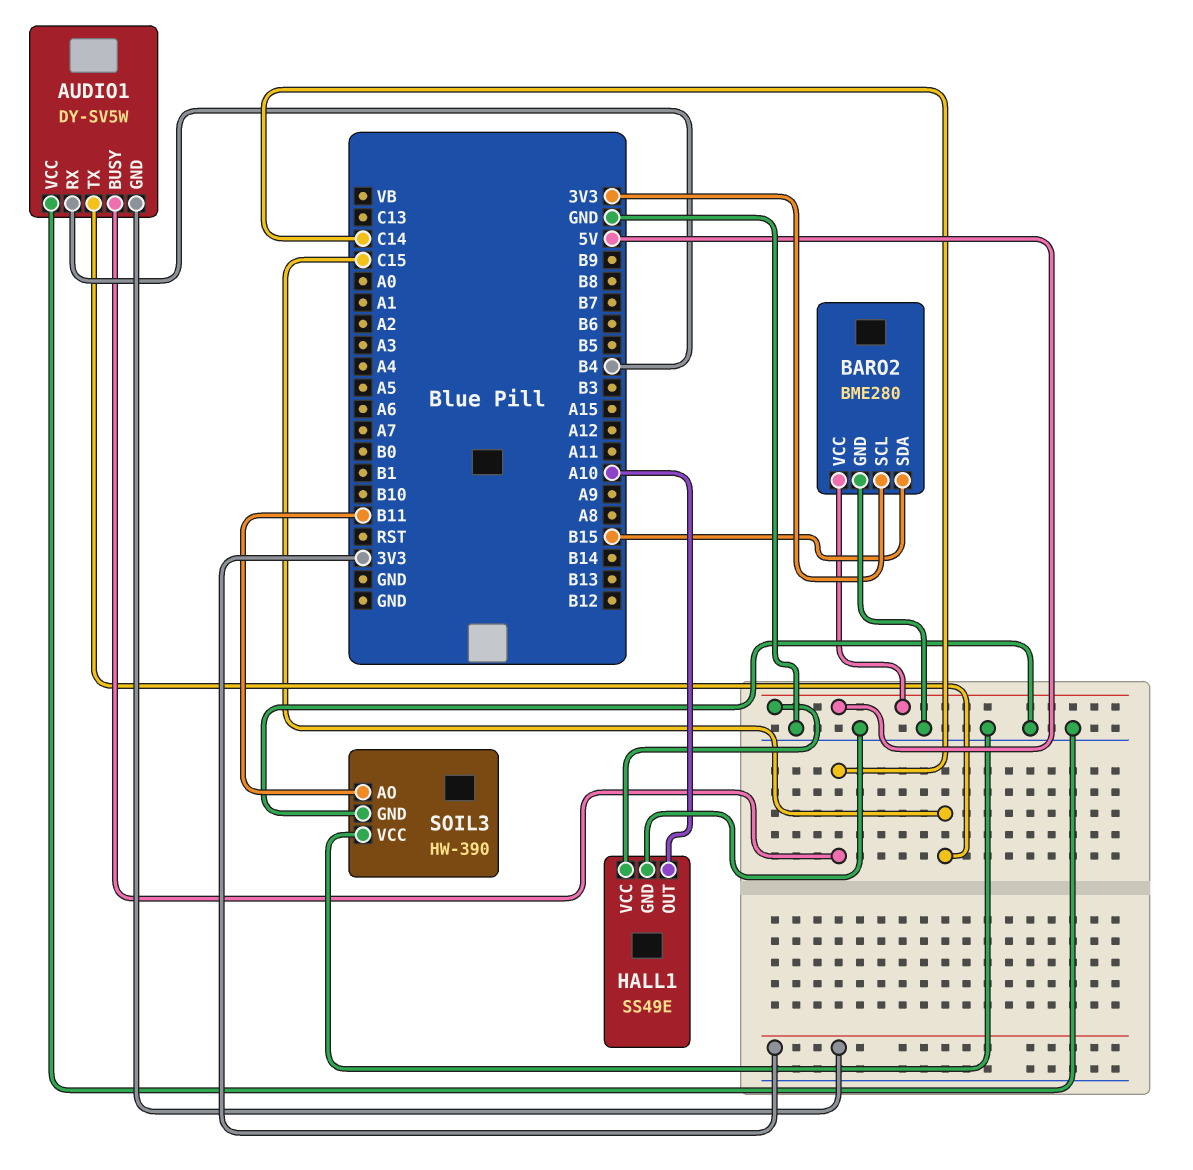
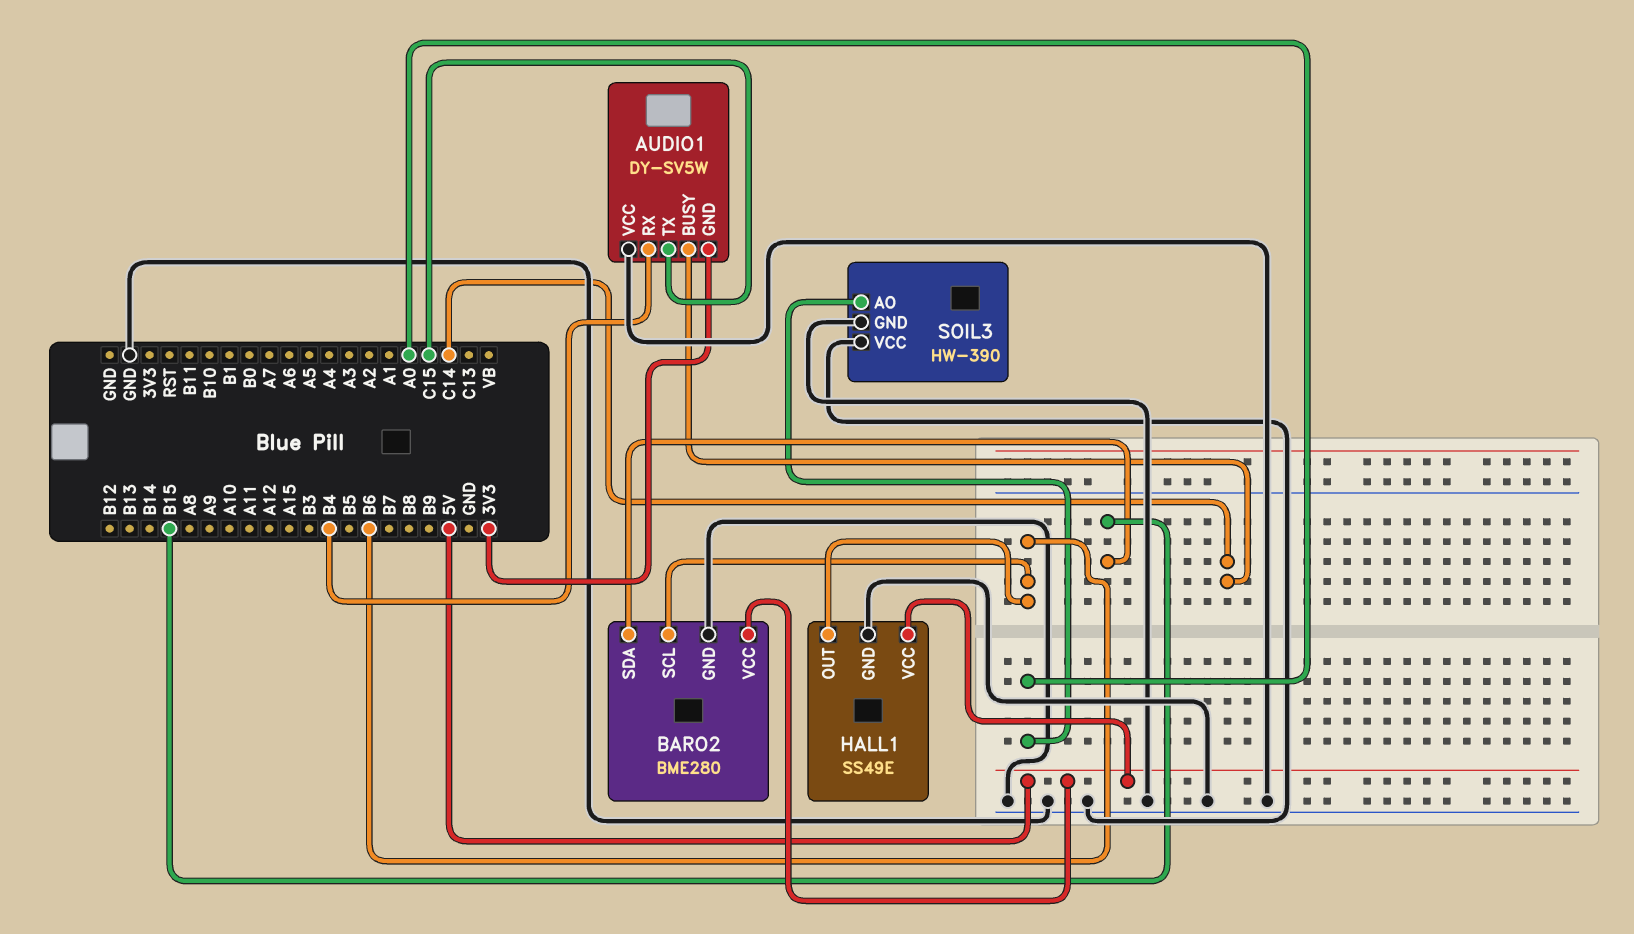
BARO2 pin SCL: 3V3 -> B6
HALL1 pin OUT: A10 -> B6
SOIL3 pin AO: B11 -> A0

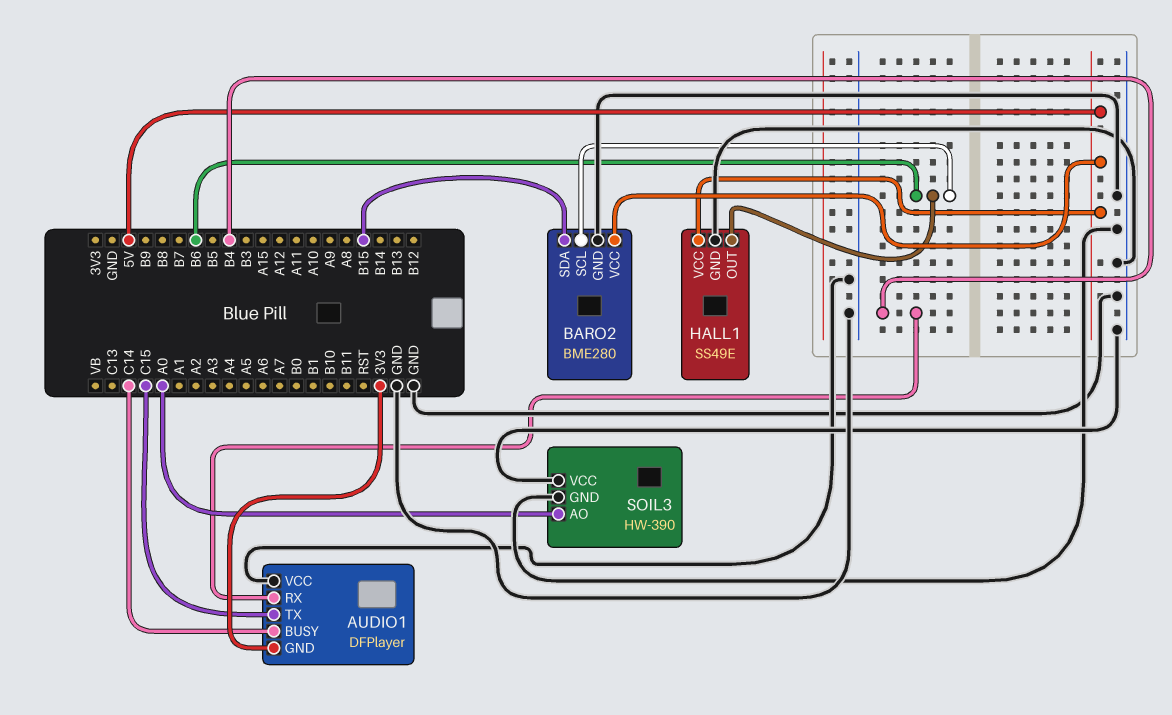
AUDIO1: DY-SV5W -> DFPlayer

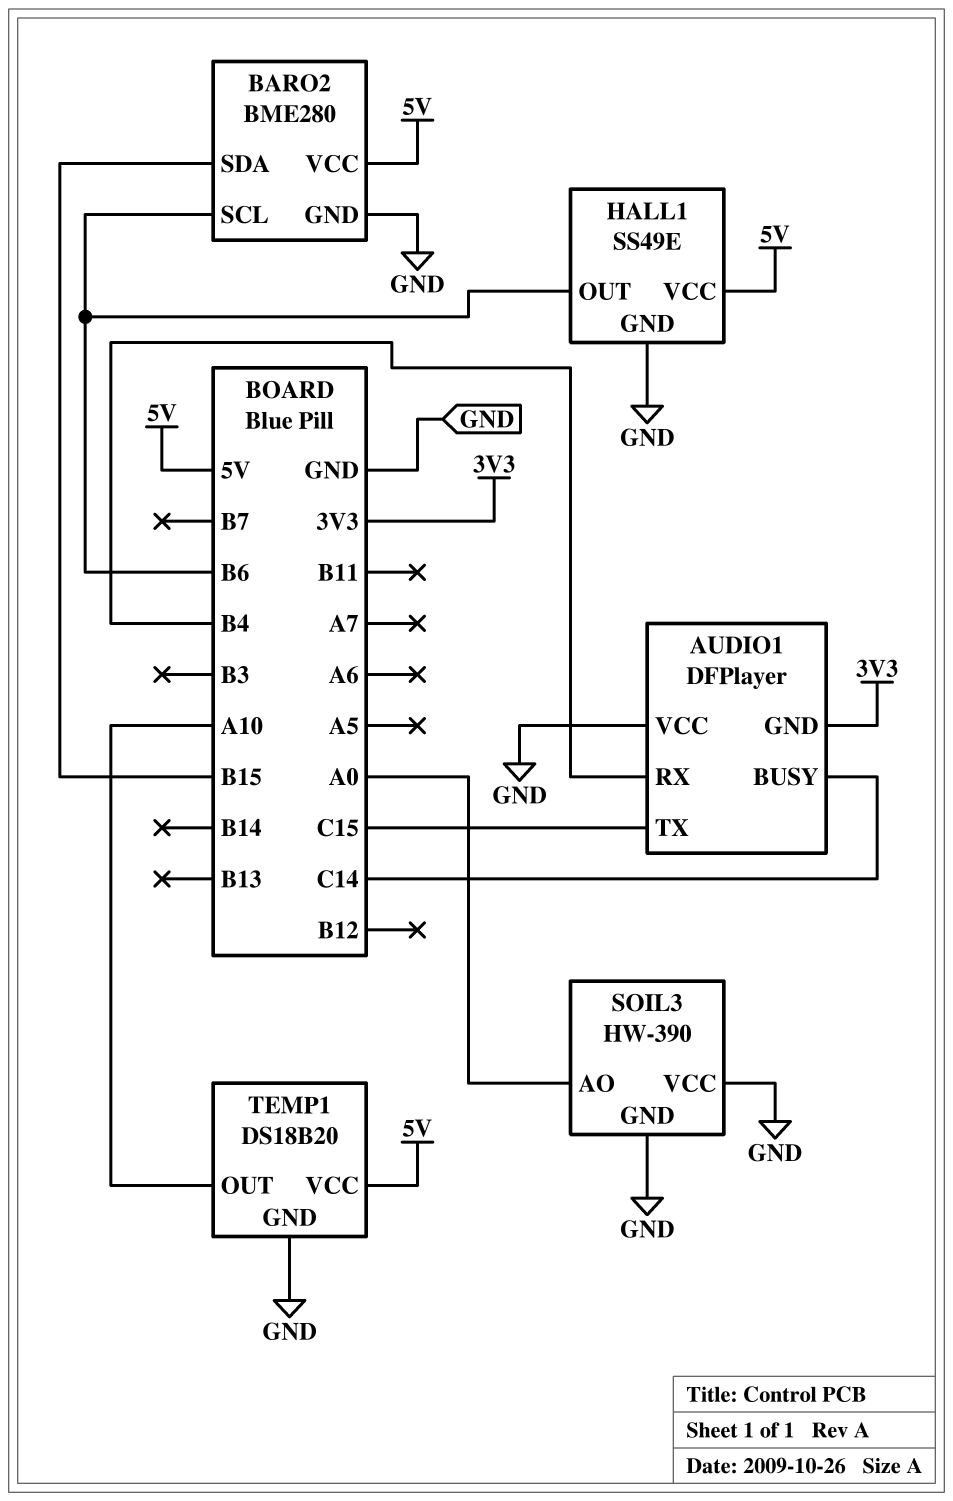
TEMP1: none -> DS18B20
TEMP1 pin GND: none -> GND
TEMP1 pin OUT: none -> A10
TEMP1 pin VCC: none -> 5V

